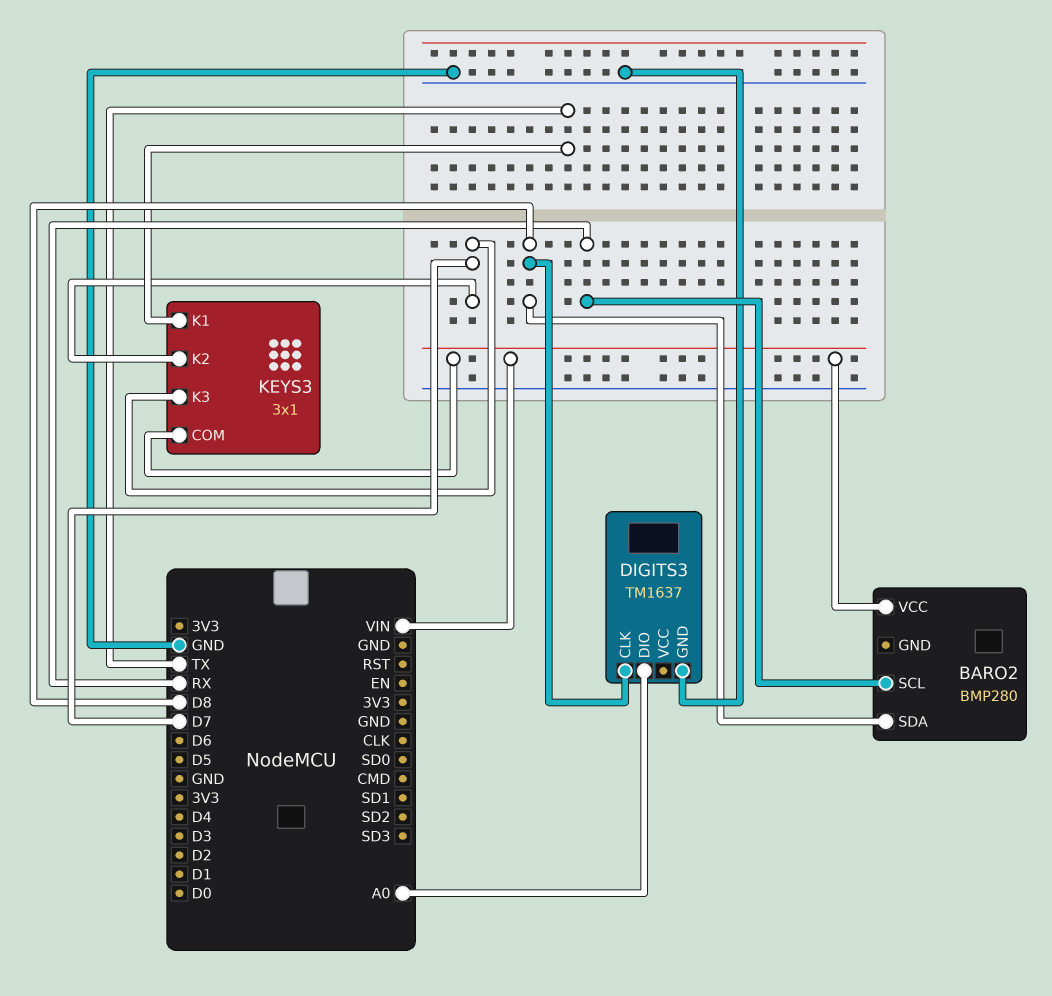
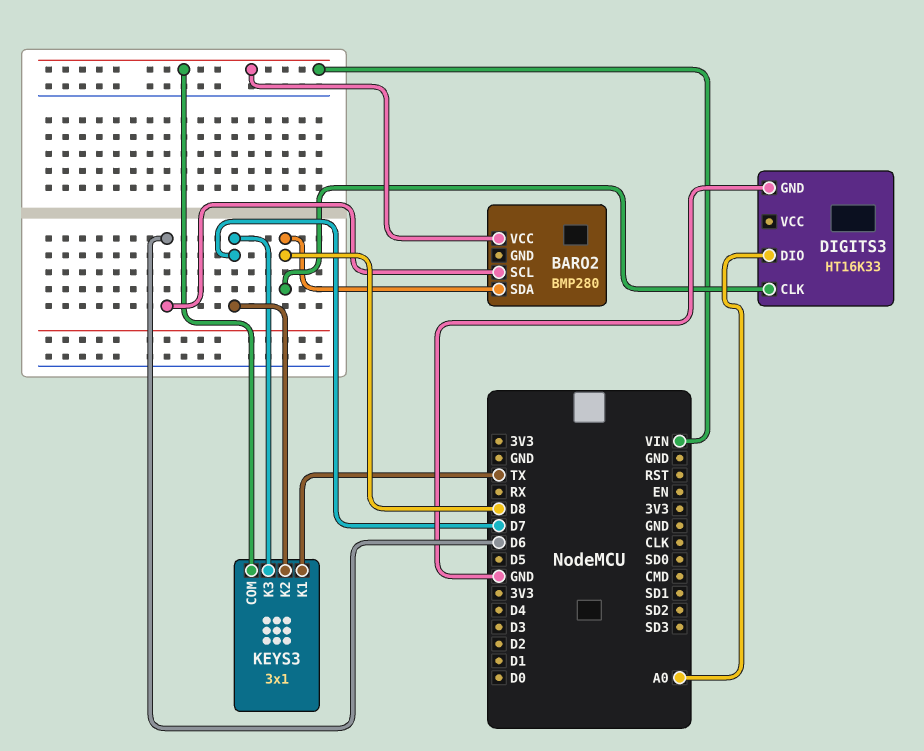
BARO2 pin SCL: RX -> D6
DIGITS3: TM1637 -> HT16K33

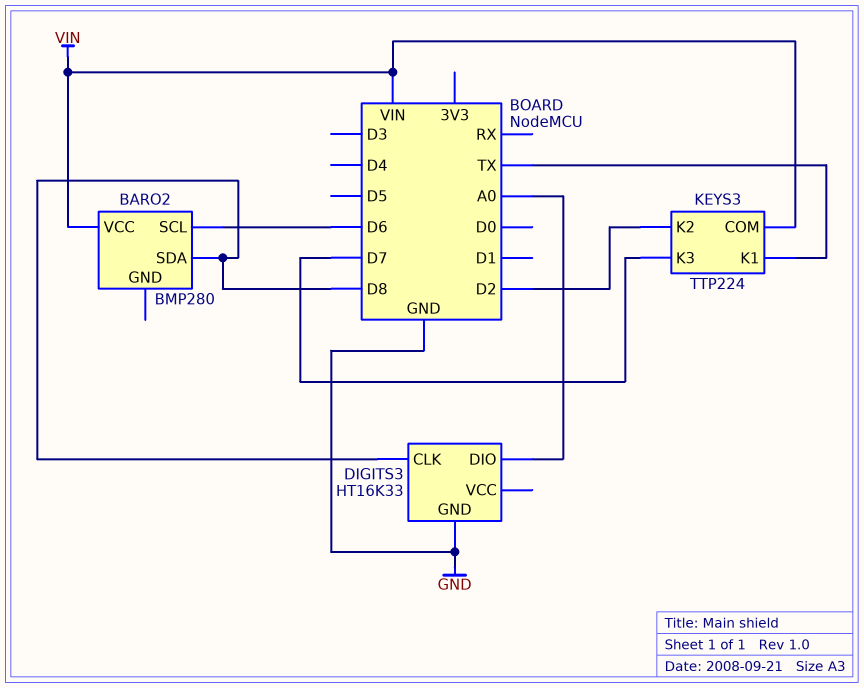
KEYS3: 3x1 -> TTP224
KEYS3 pin K2: D7 -> D2

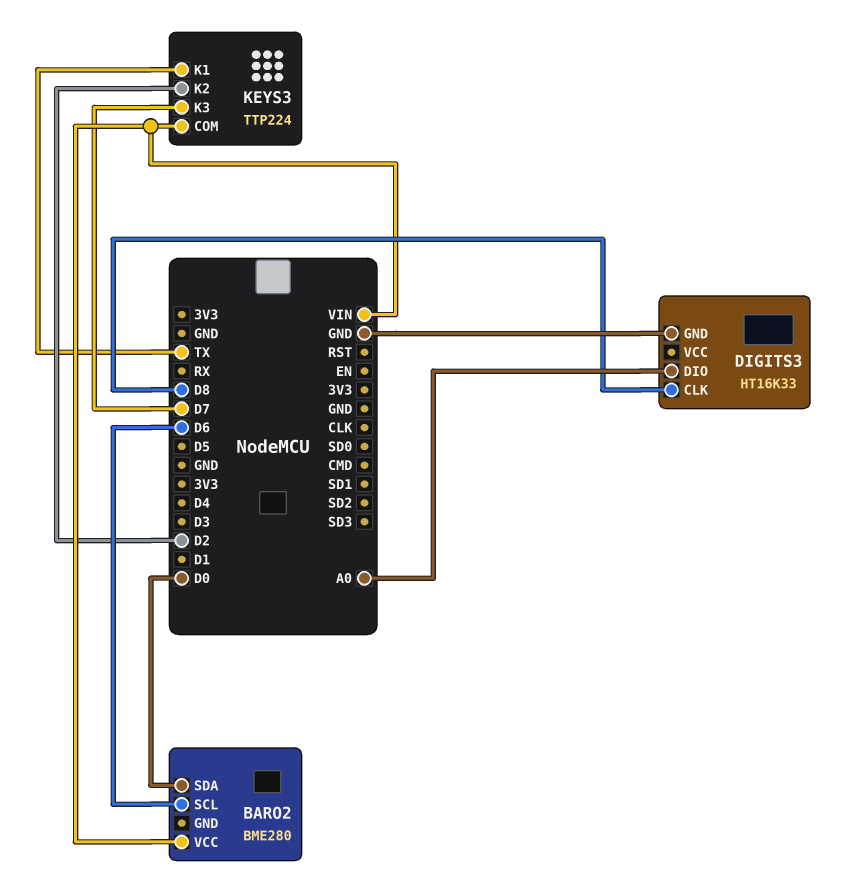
BARO2: BMP280 -> BME280
BARO2 pin SDA: D8 -> D0

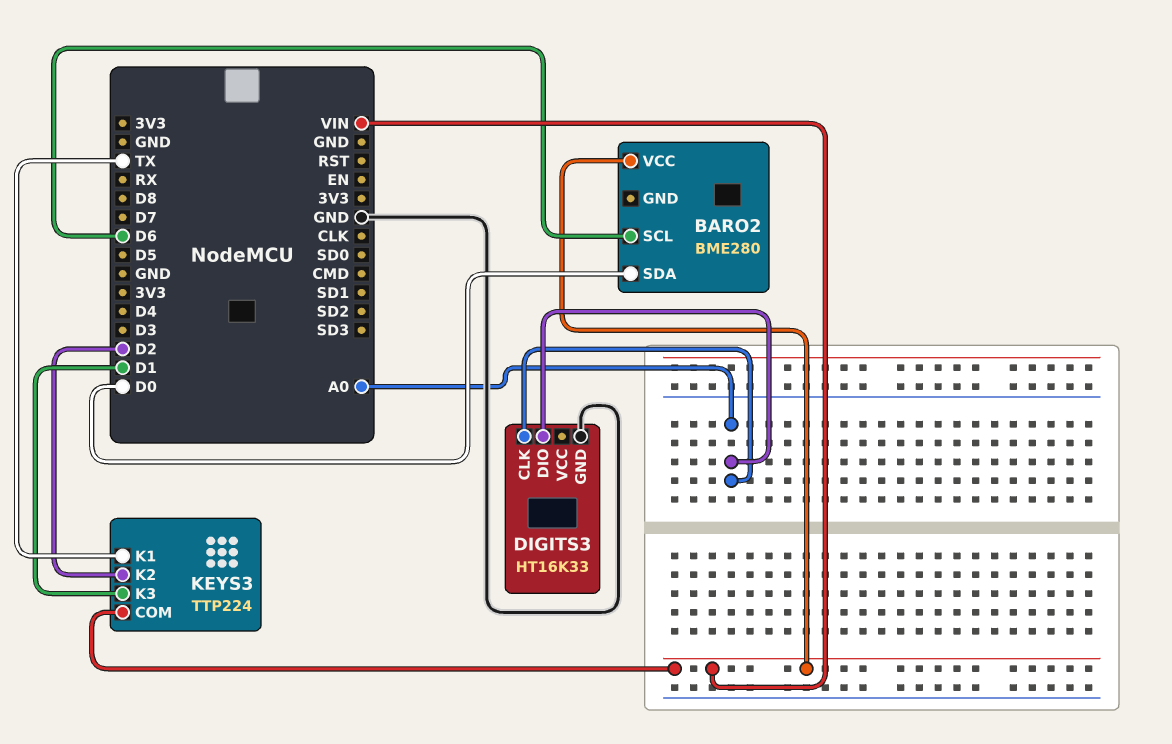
DIGITS3 pin CLK: D8 -> A0
KEYS3 pin K3: D7 -> D1

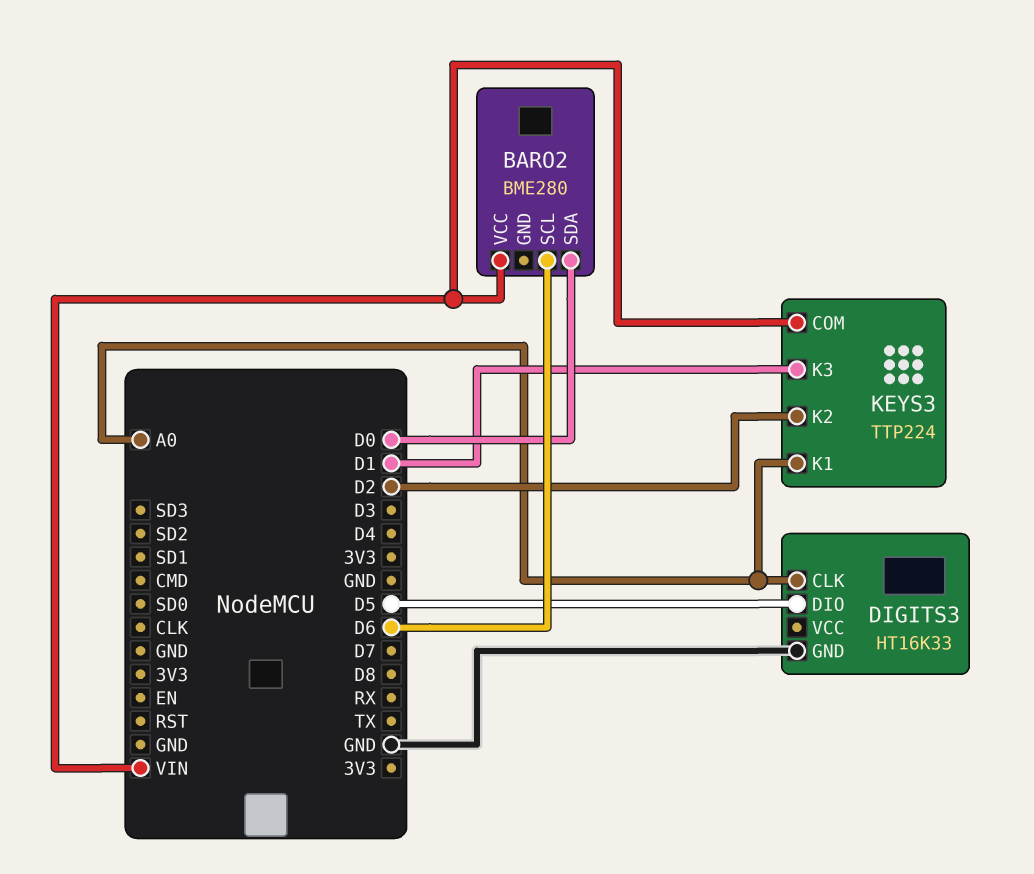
DIGITS3 pin DIO: A0 -> D5
KEYS3 pin K1: TX -> A0

